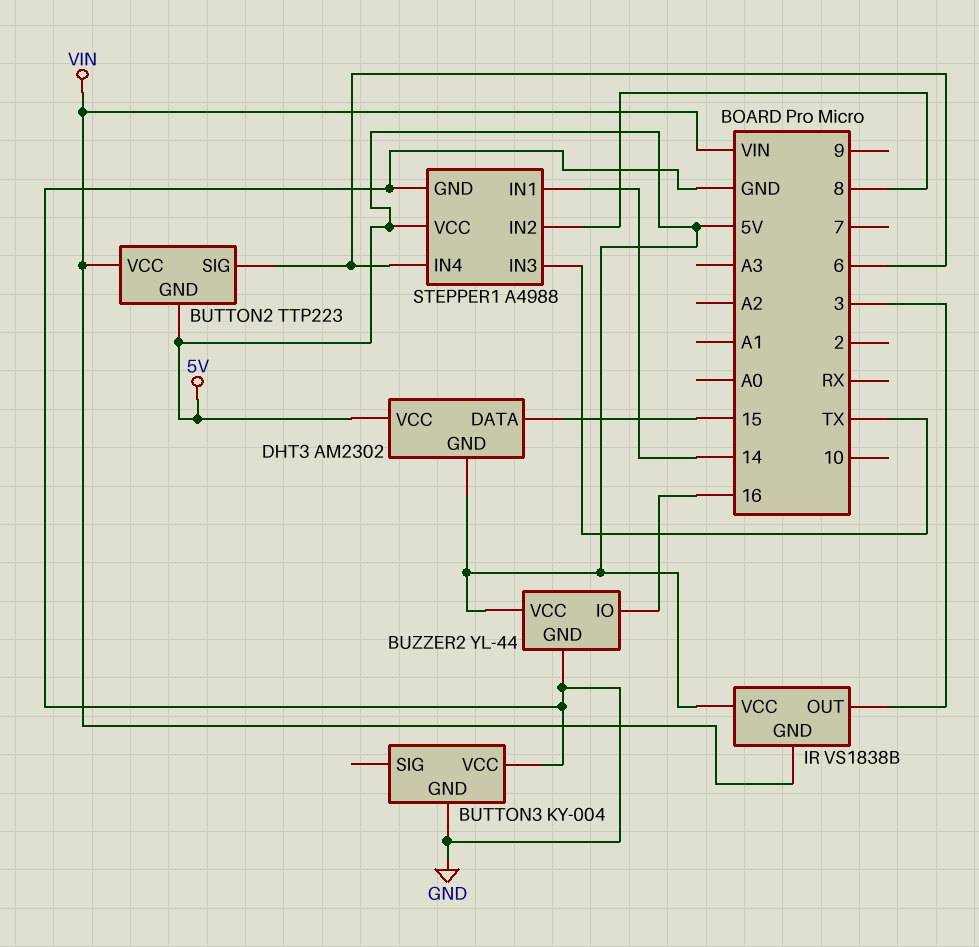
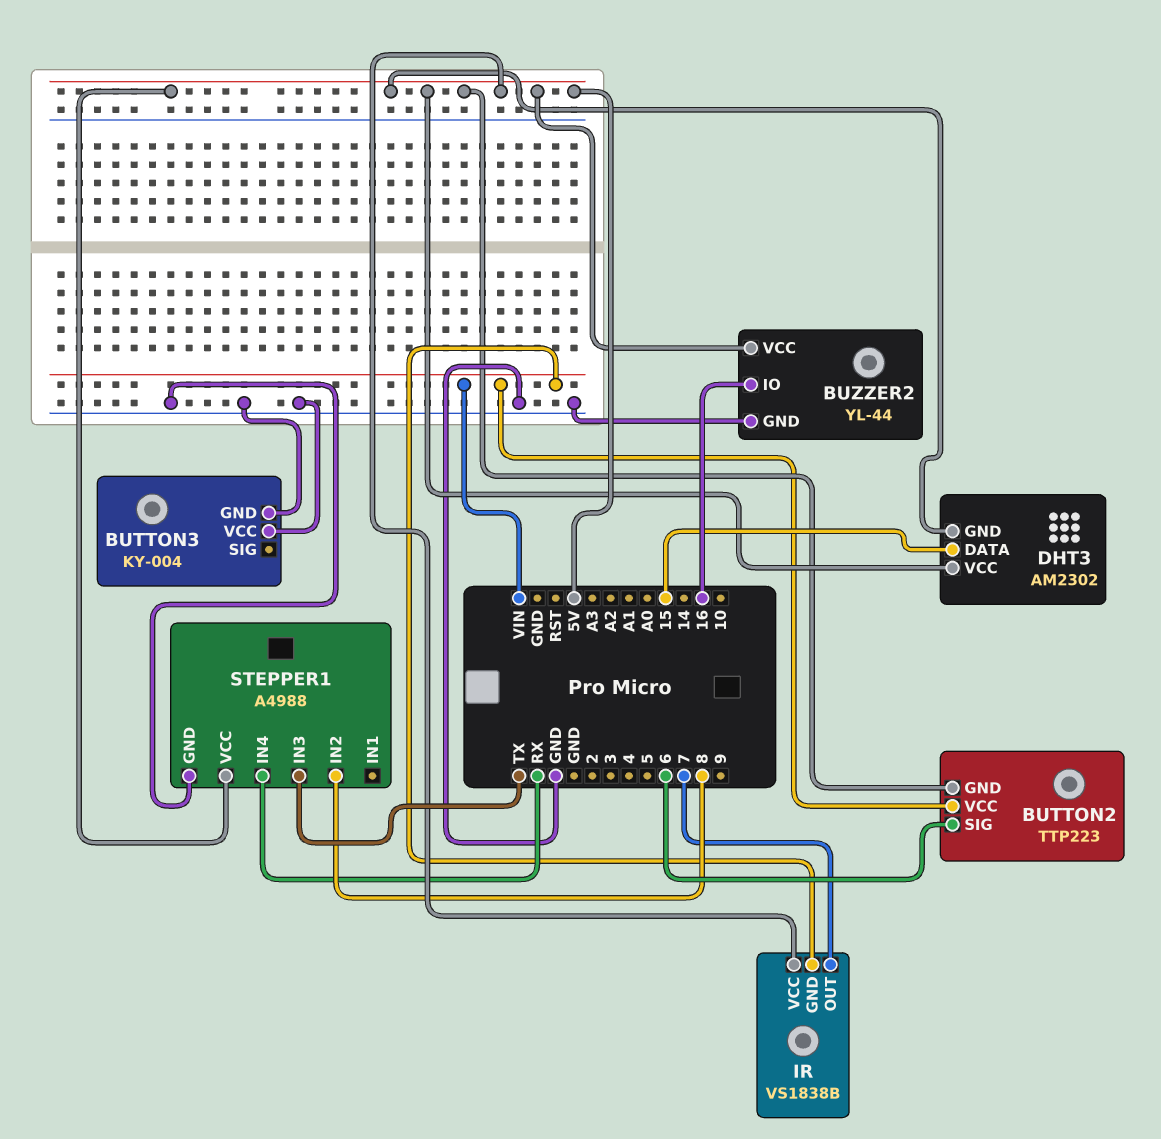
IR pin OUT: 3 -> 7
STEPPER1 pin IN1: 14 -> none
STEPPER1 pin IN4: 6 -> RX

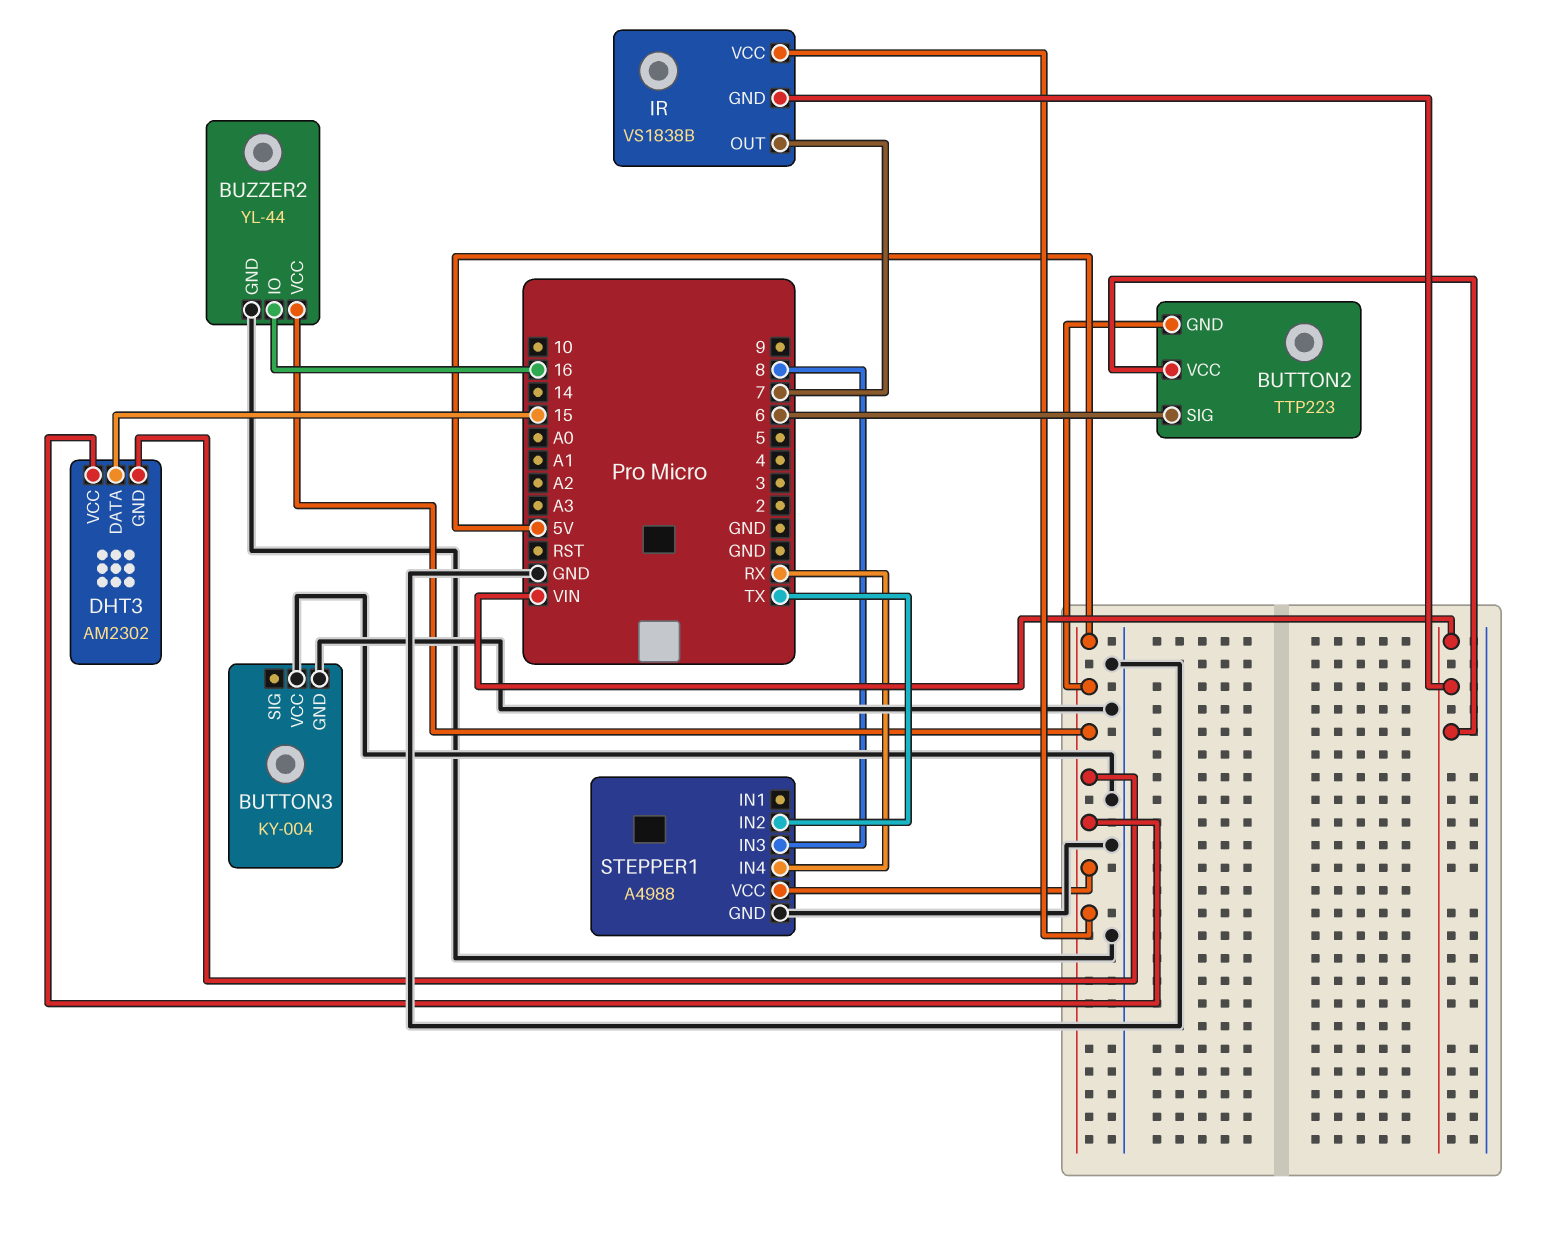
STEPPER1 pin IN2: 8 -> TX
STEPPER1 pin IN3: TX -> 8

